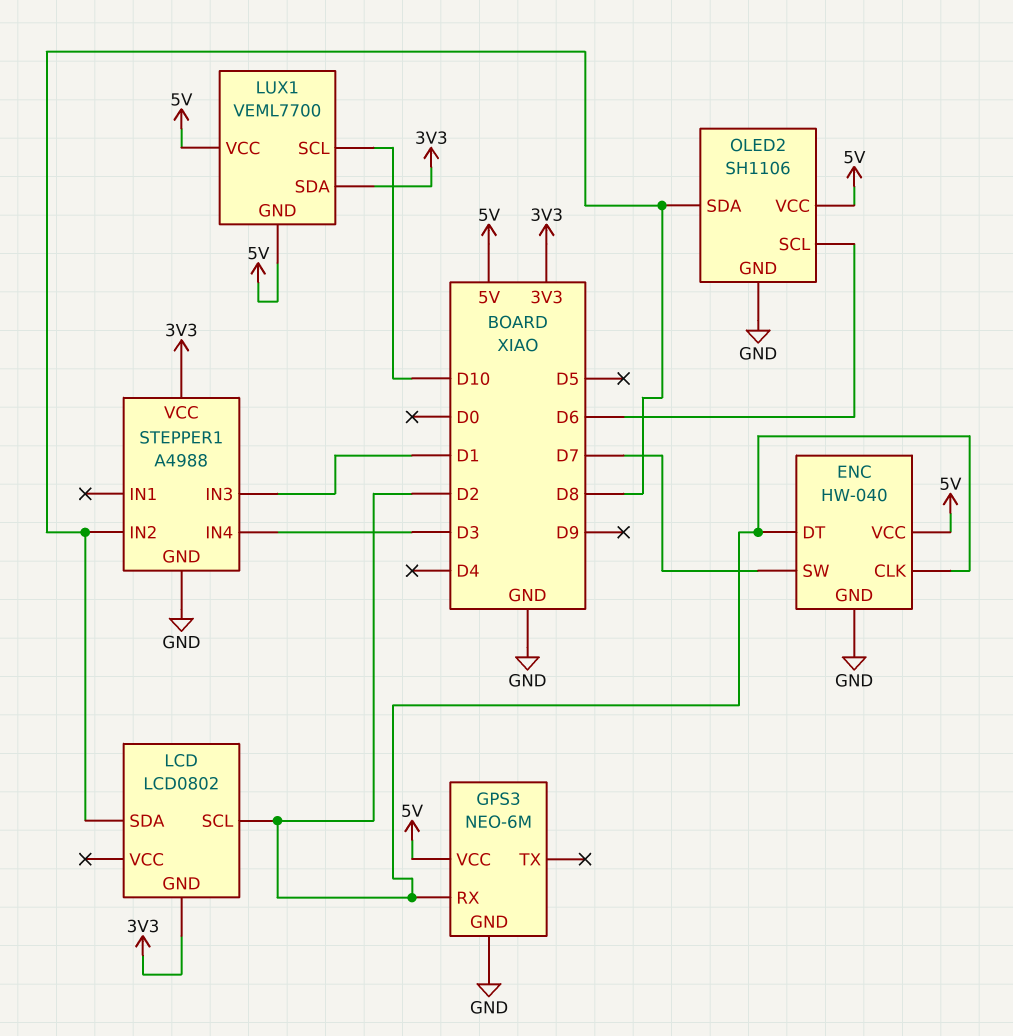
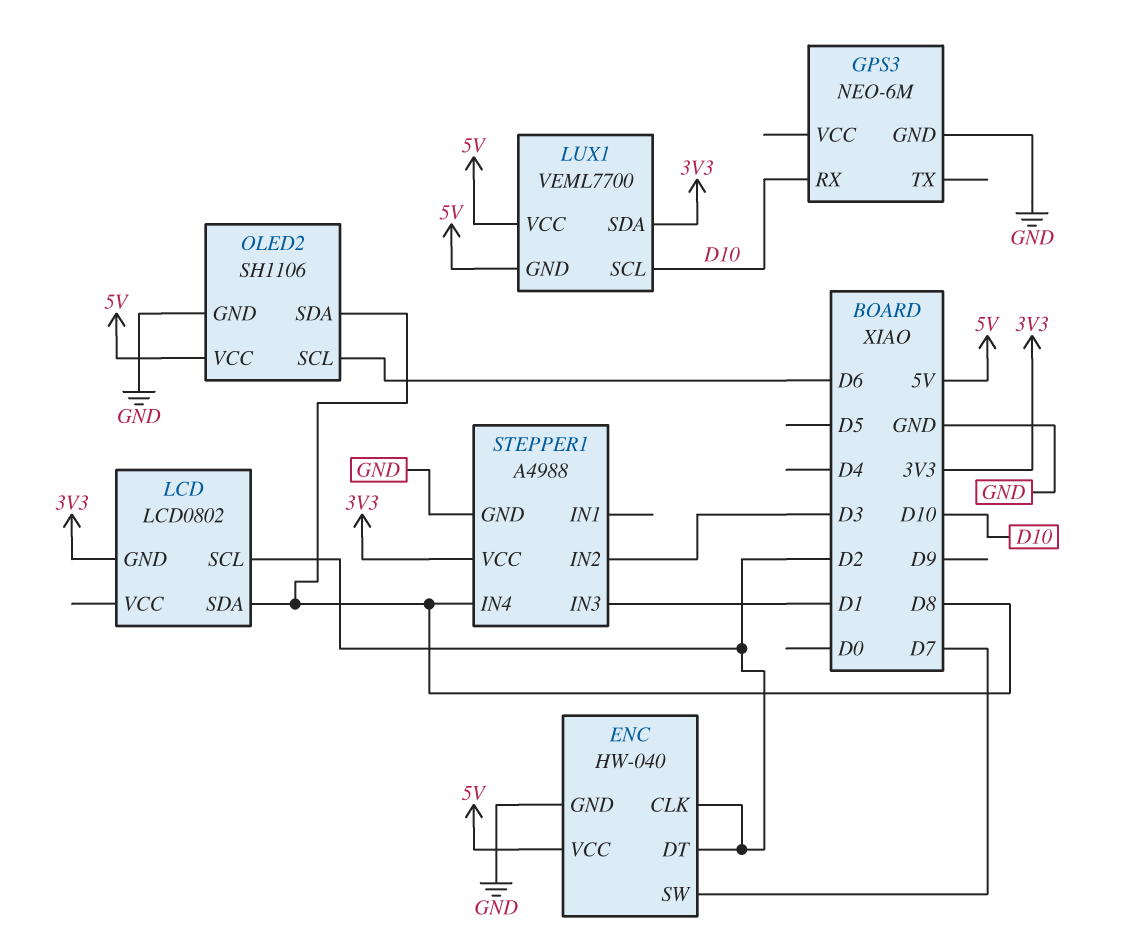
GPS3 pin RX: D2 -> D10
GPS3 pin VCC: 5V -> none
STEPPER1 pin IN2: D8 -> D3
STEPPER1 pin IN4: D3 -> D8

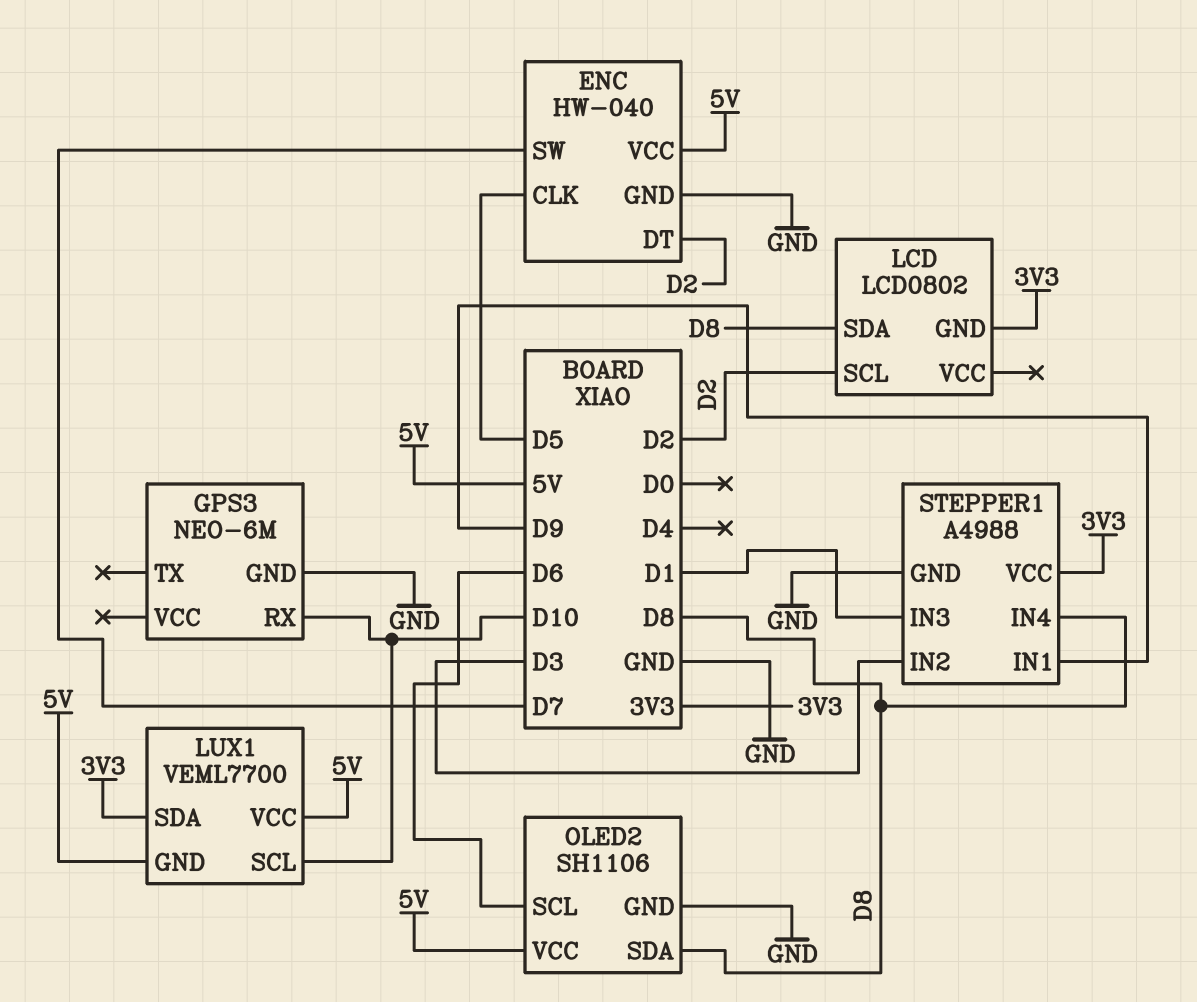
ENC pin CLK: D2 -> D5
STEPPER1 pin IN1: none -> D9

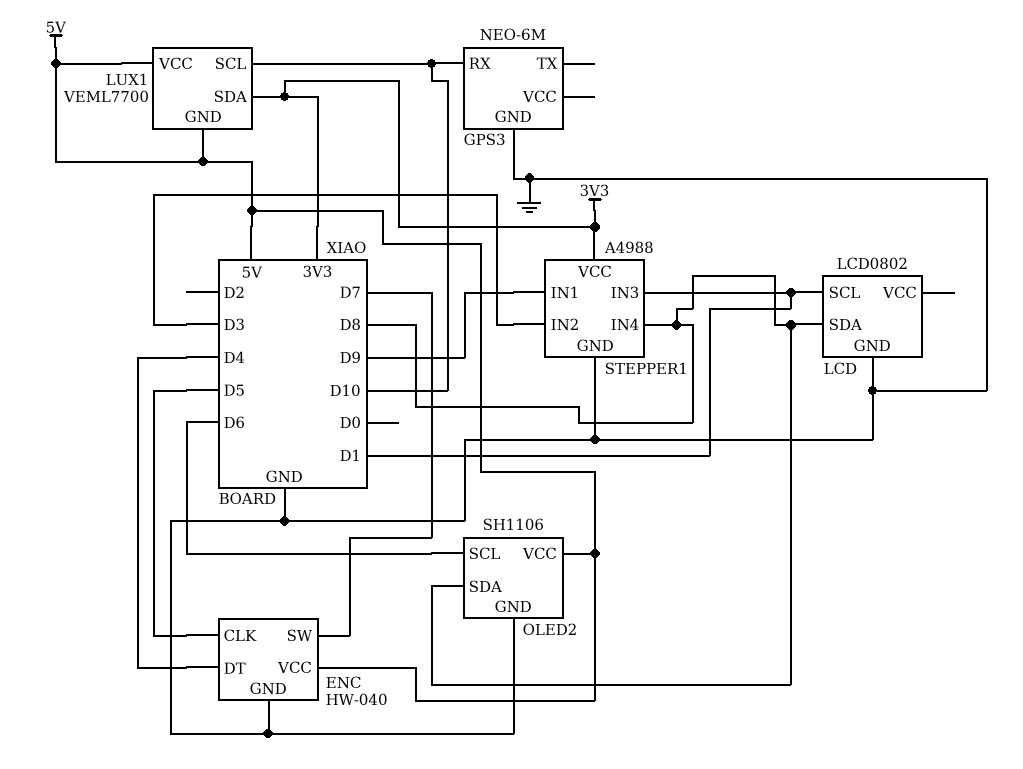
ENC pin DT: D2 -> D4
LCD pin GND: 3V3 -> GND
LCD pin SCL: D2 -> D1

